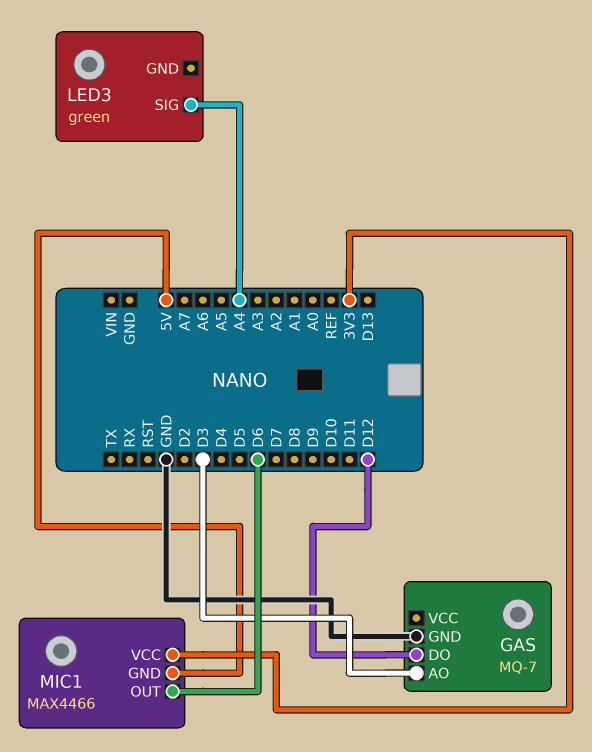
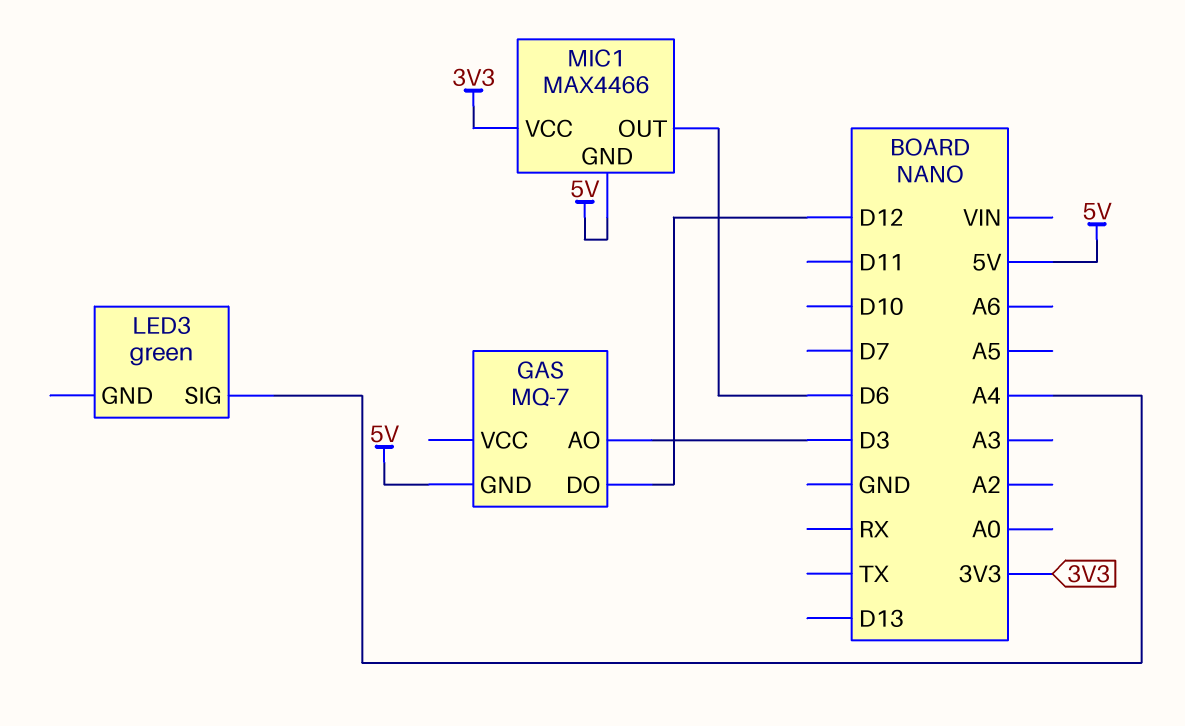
GAS pin GND: GND -> 5V

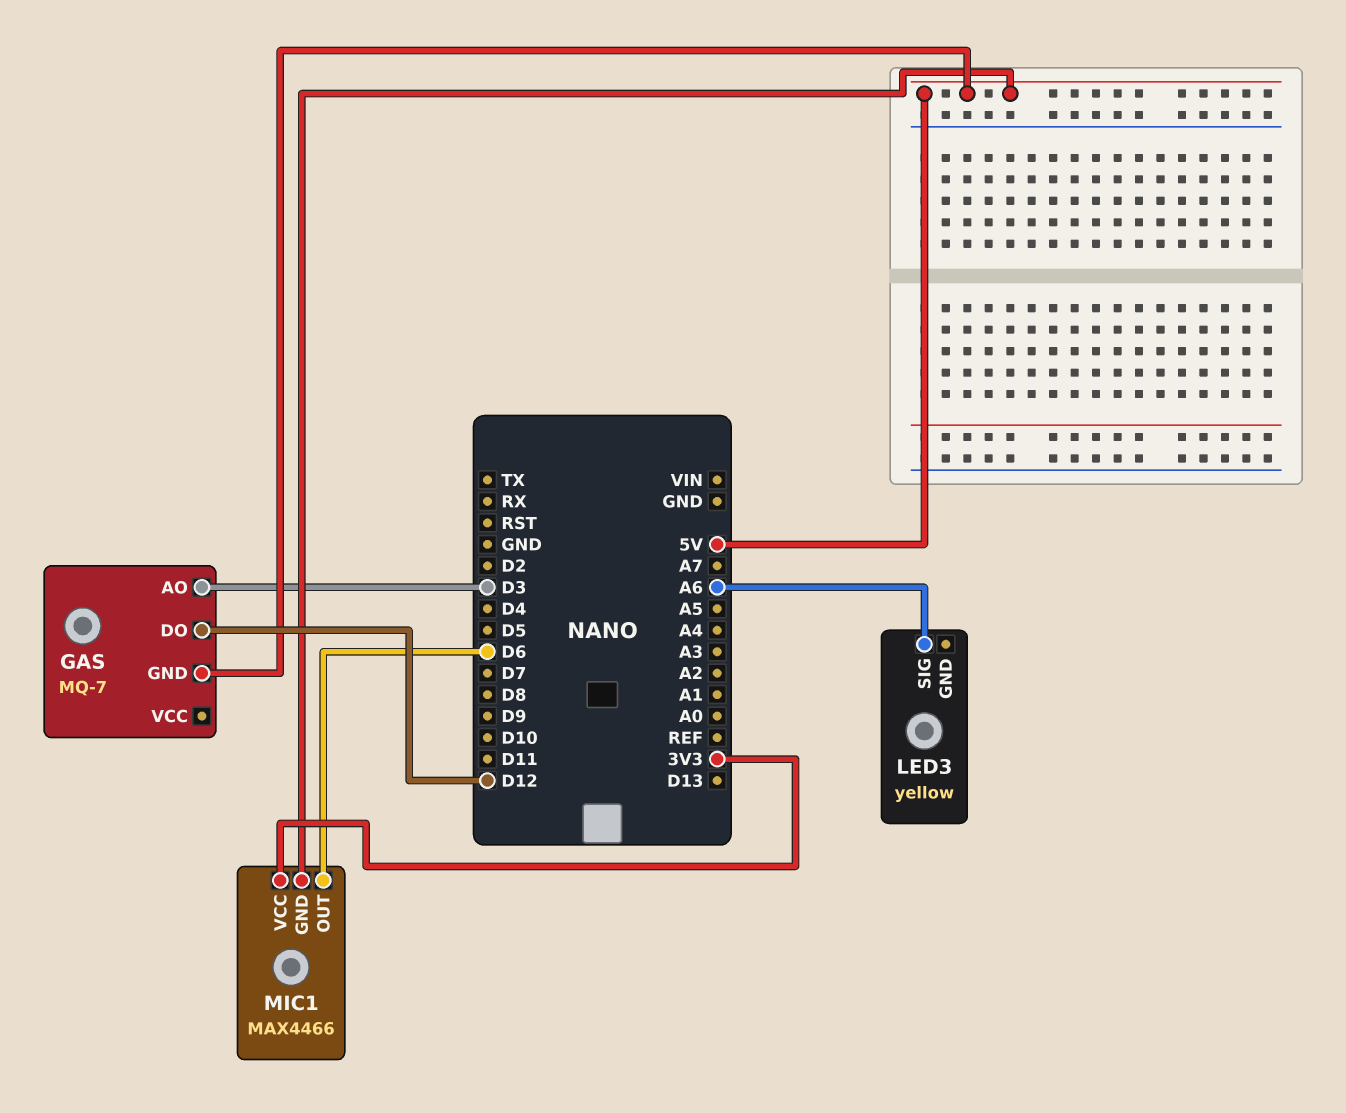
LED3: green -> yellow
LED3 pin SIG: A4 -> A6

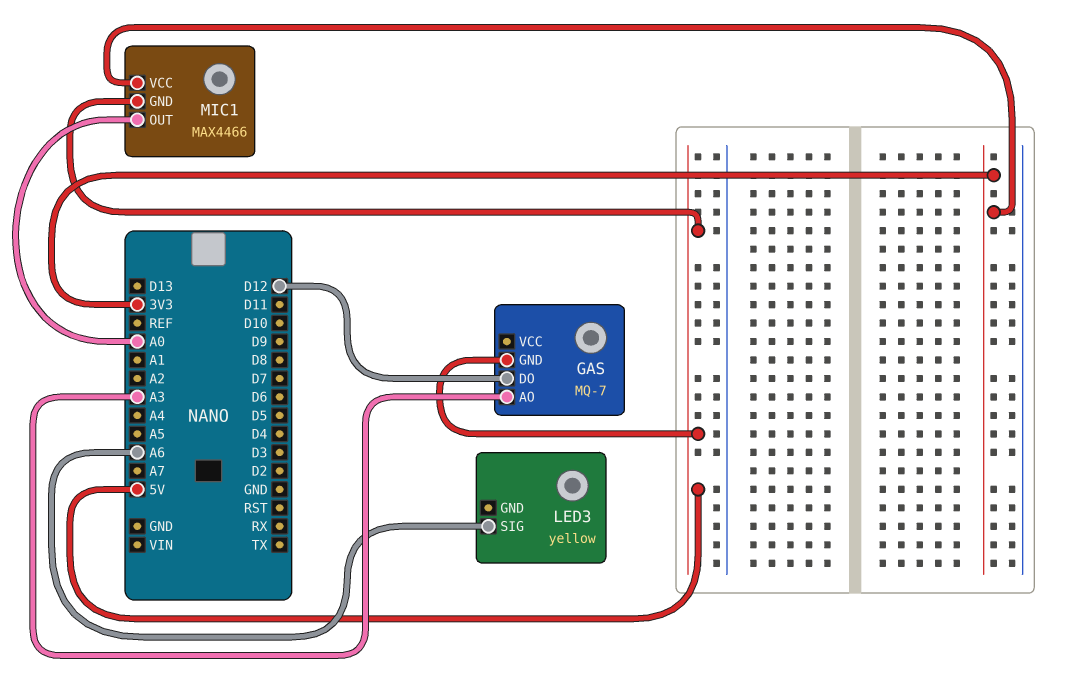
GAS pin AO: D3 -> A3
MIC1 pin OUT: D6 -> A0

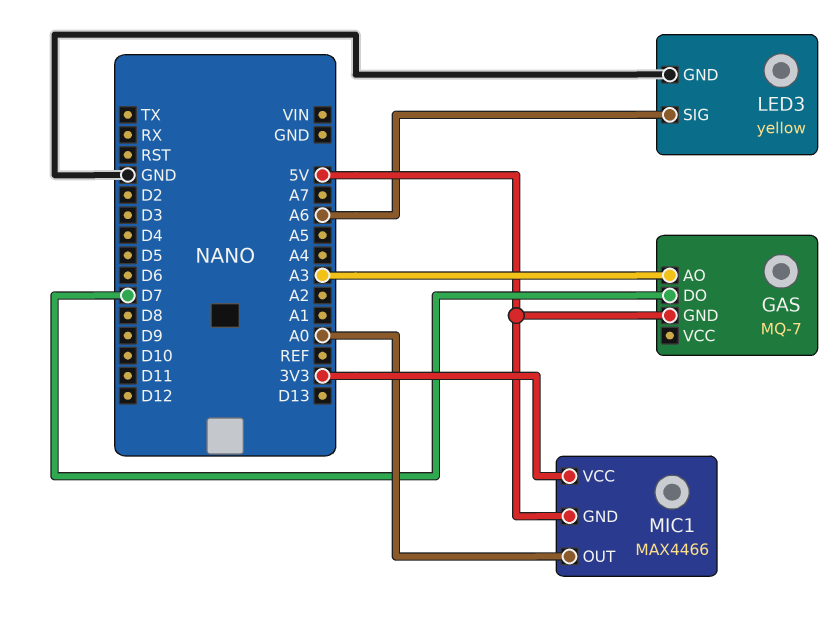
GAS pin DO: D12 -> D7
LED3 pin GND: none -> GND

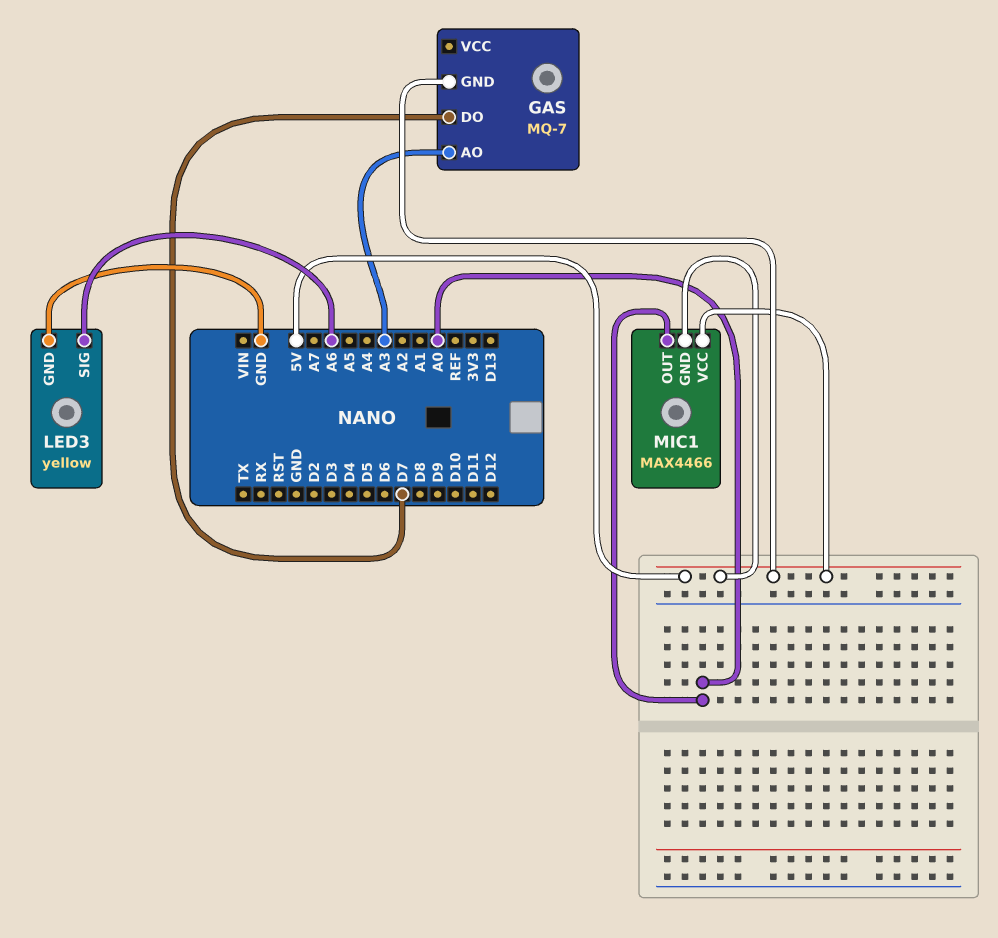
MIC1 pin VCC: 3V3 -> 5V

